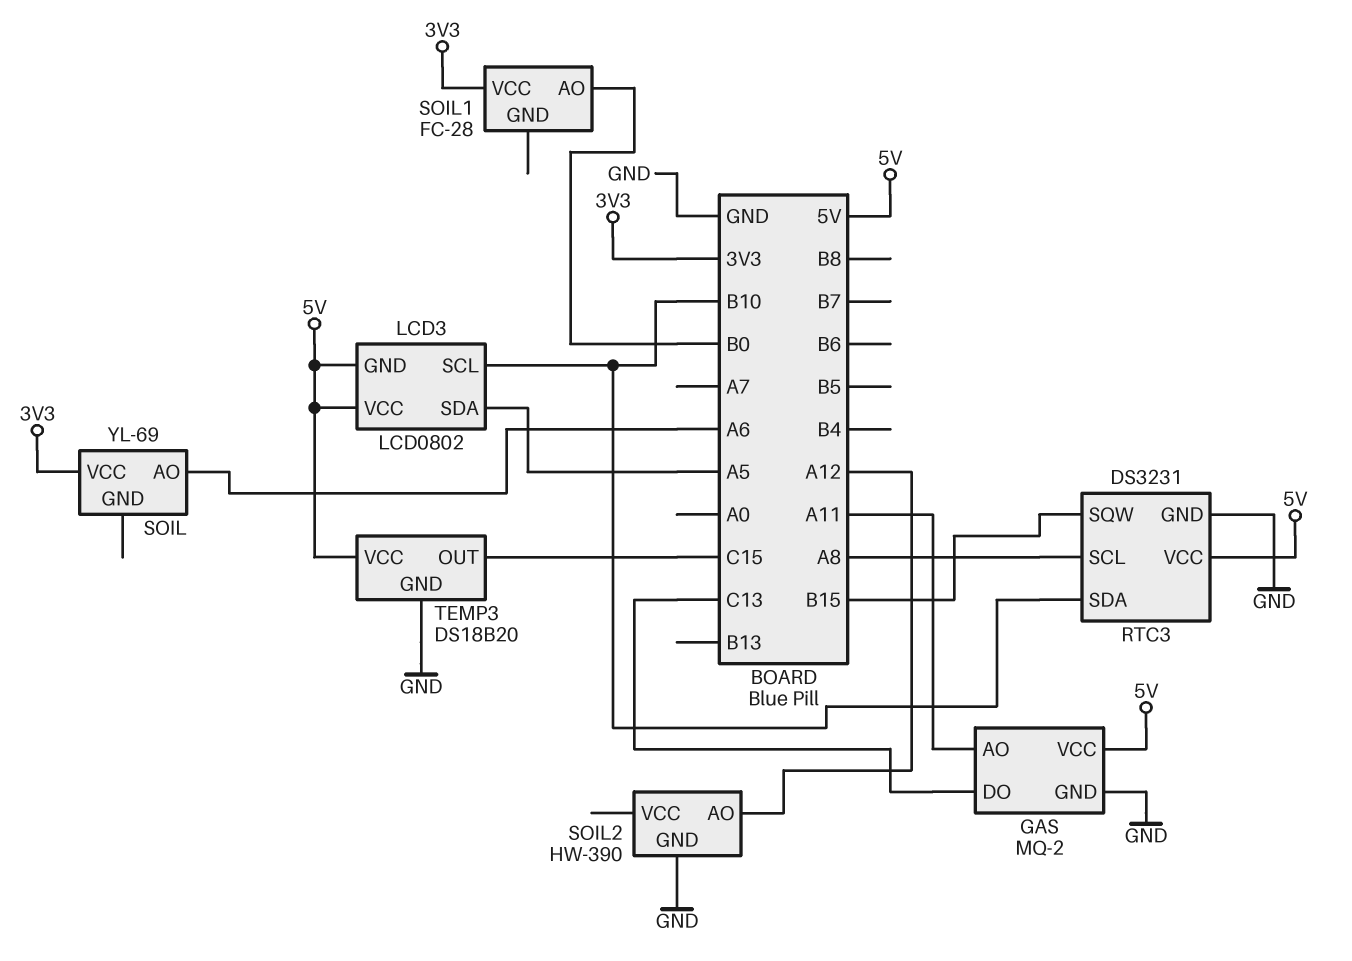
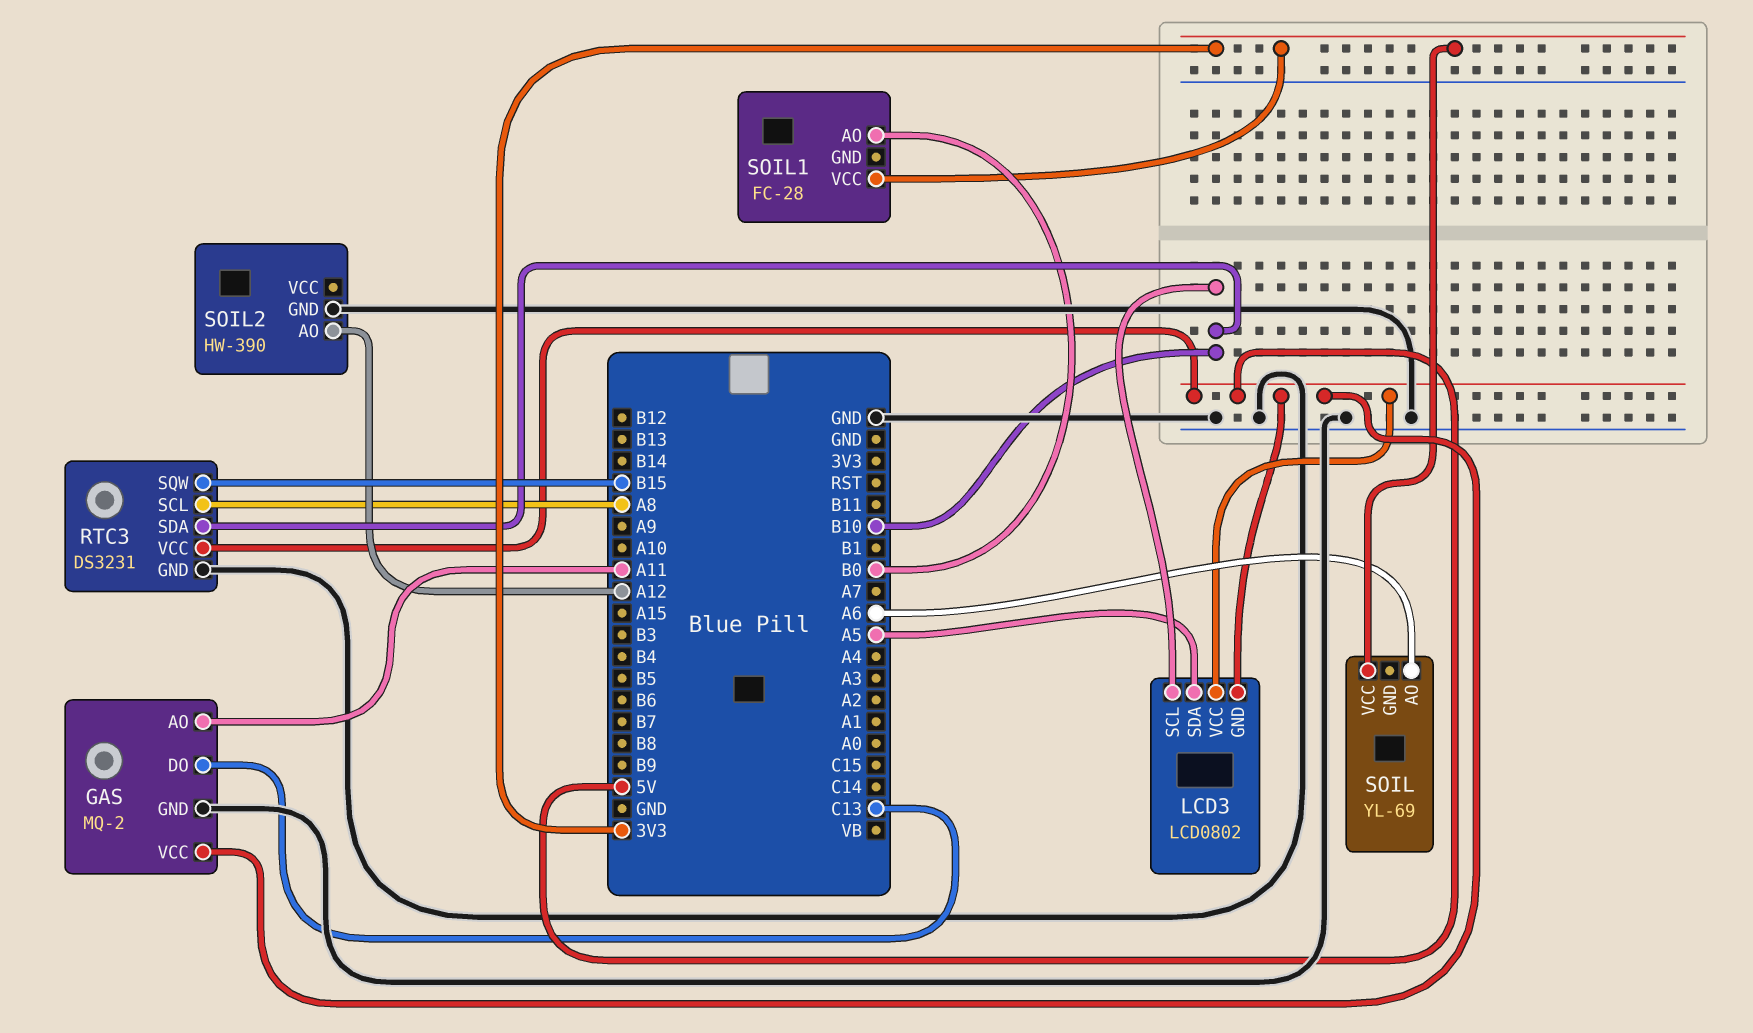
TEMP3: DS18B20 -> none
TEMP3 pin GND: GND -> none
TEMP3 pin OUT: C15 -> none
TEMP3 pin VCC: 5V -> none

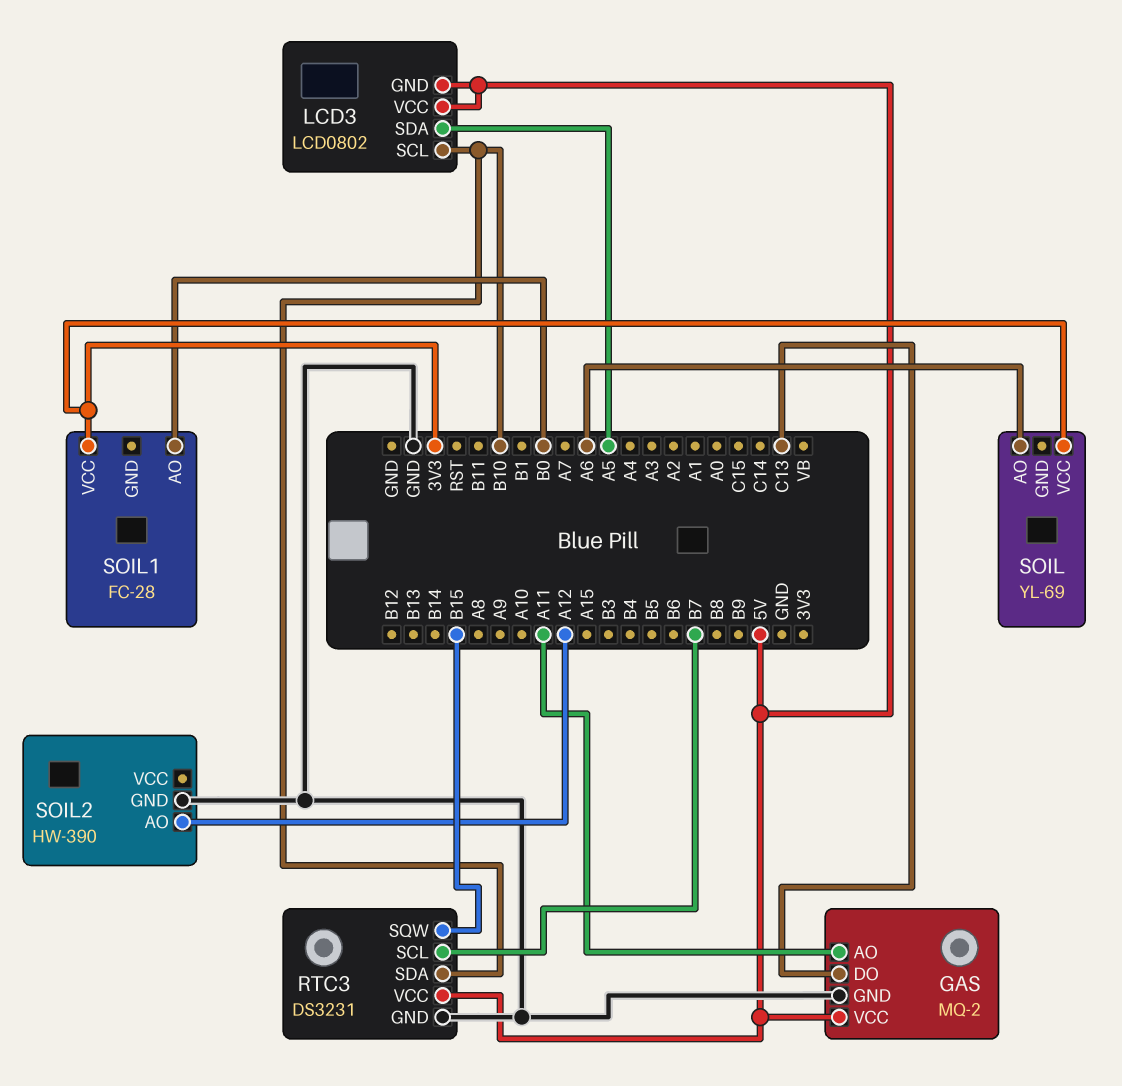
RTC3 pin SCL: A8 -> B7

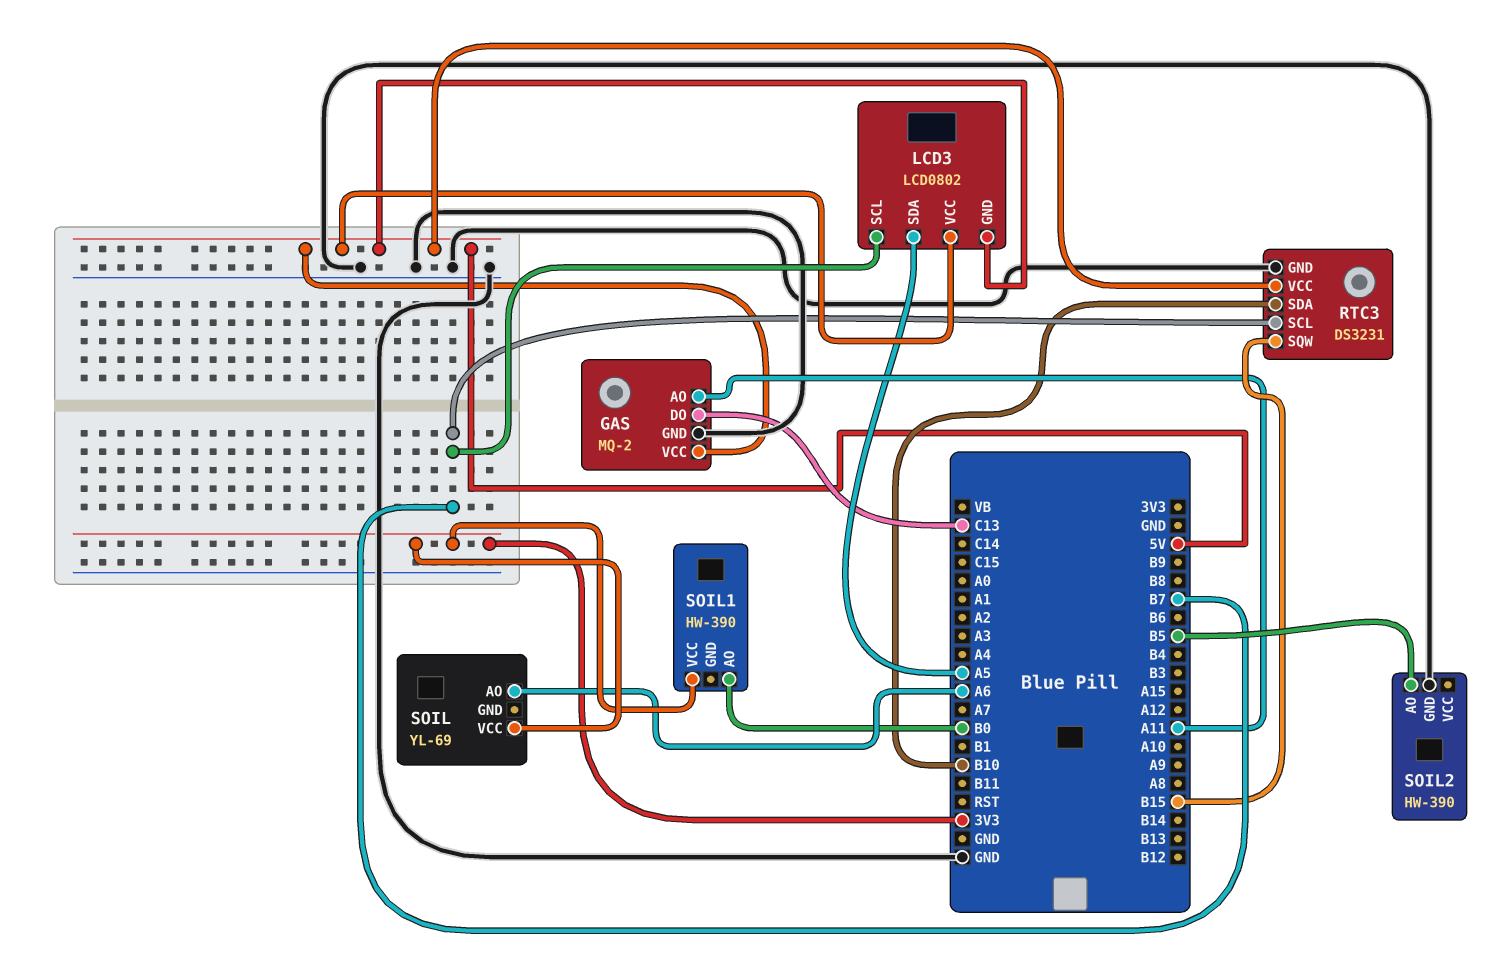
LCD3 pin SCL: B10 -> B7
SOIL1: FC-28 -> HW-390
SOIL2 pin AO: A12 -> B5

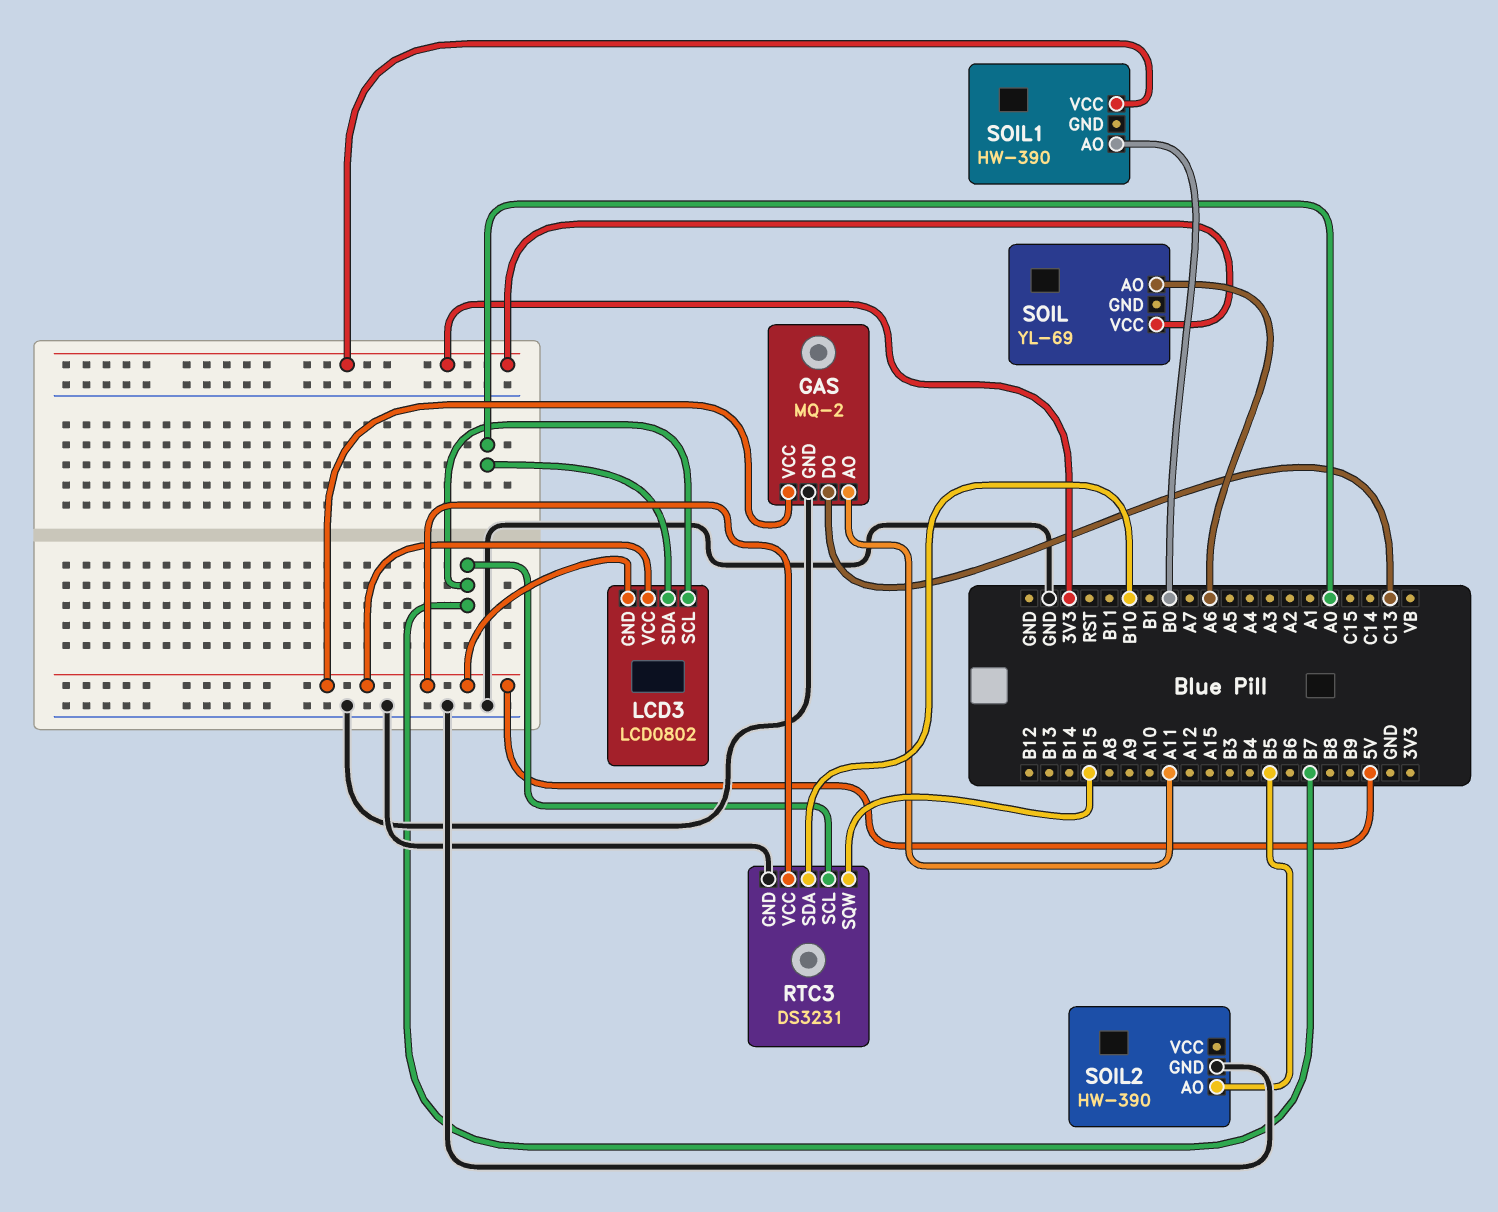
LCD3 pin SDA: A5 -> A0

